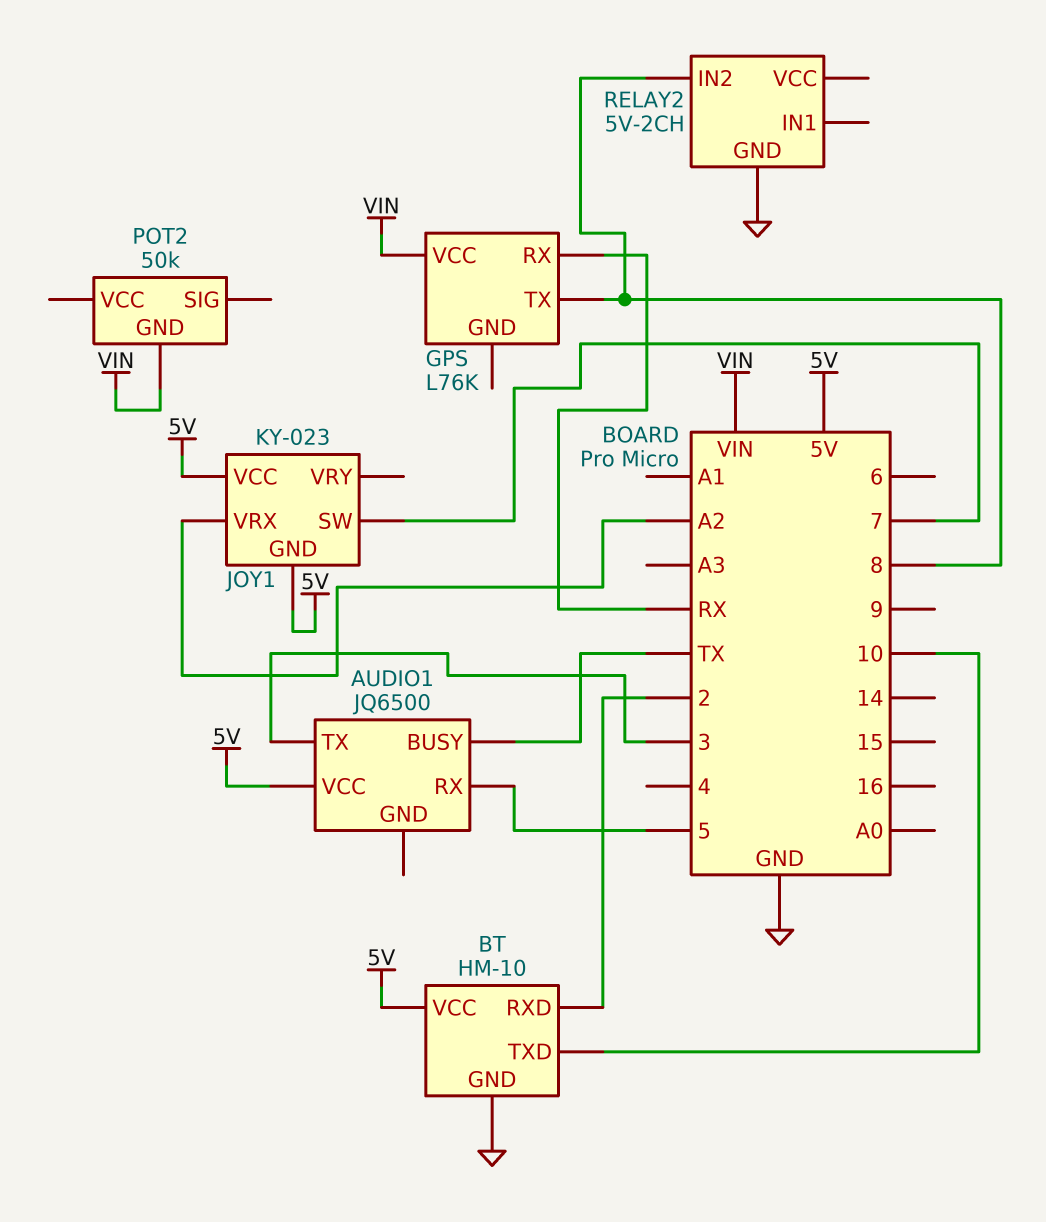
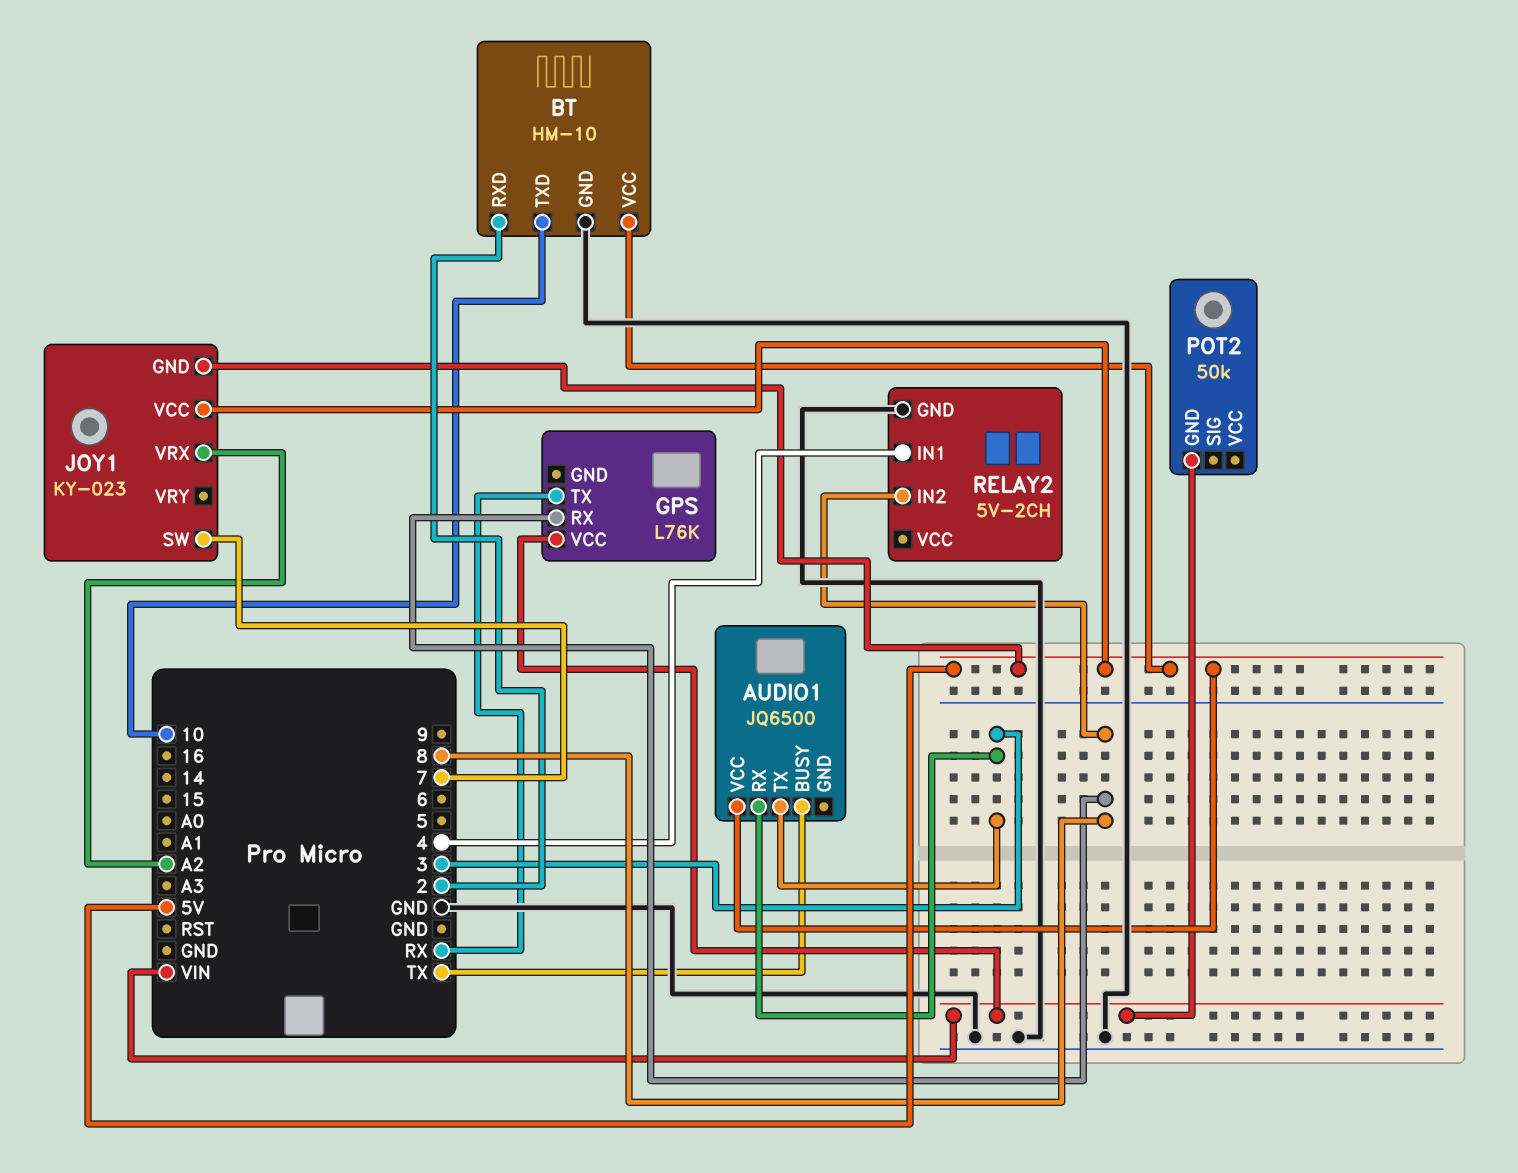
AUDIO1 pin RX: 5 -> 3
GPS pin RX: RX -> 8
GPS pin TX: 8 -> RX
RELAY2 pin IN1: none -> 4

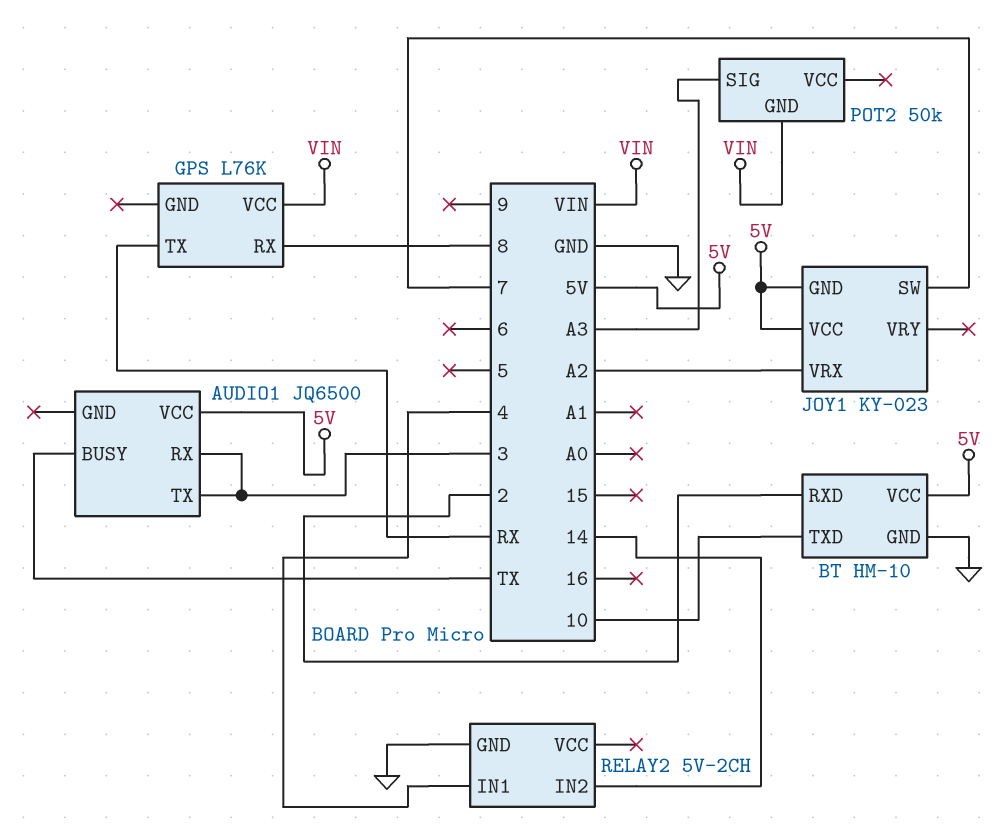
POT2 pin SIG: none -> A3
RELAY2 pin IN2: 8 -> 14

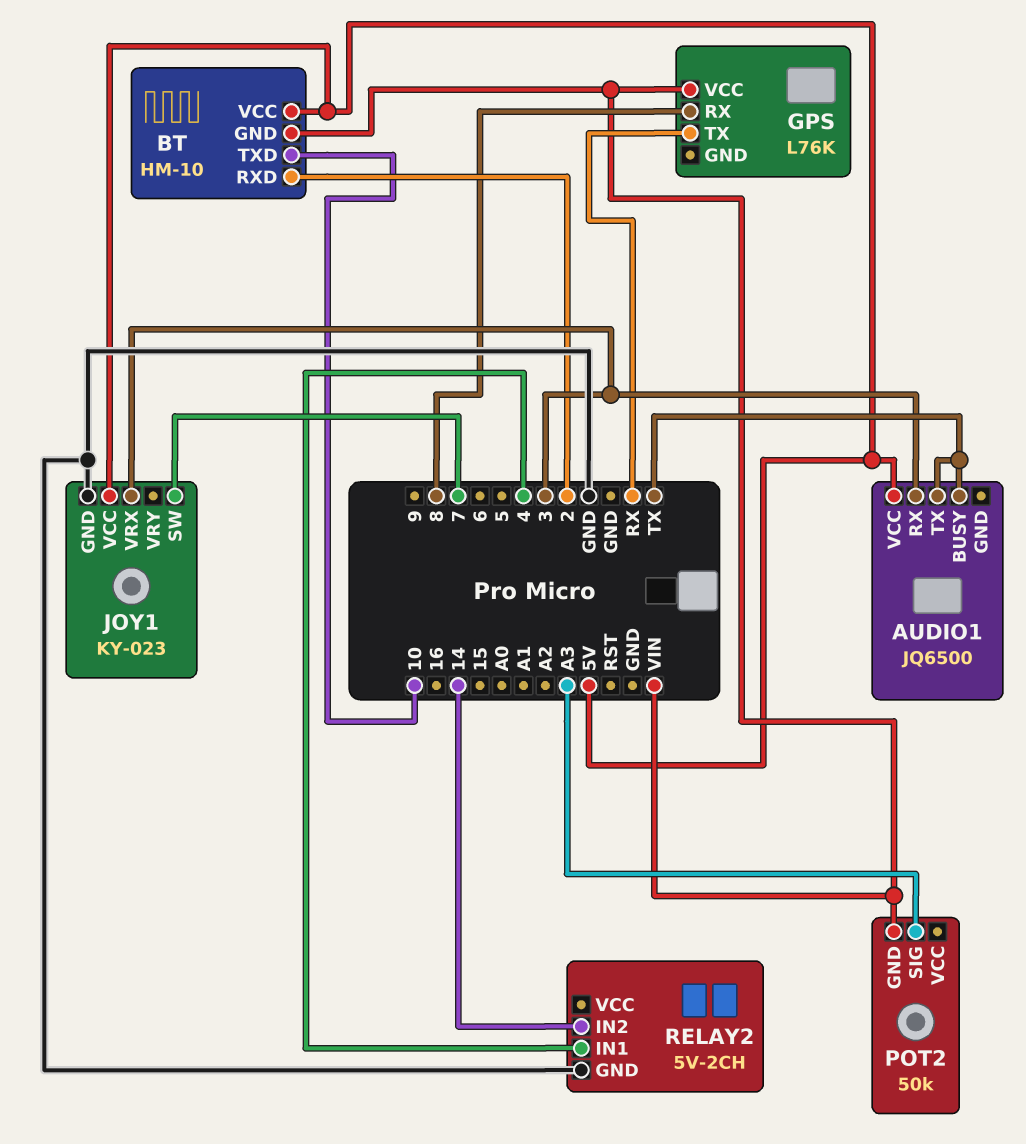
AUDIO1 pin TX: 3 -> TX
BT pin GND: GND -> VIN
JOY1 pin GND: 5V -> GND
JOY1 pin VRX: A2 -> 3

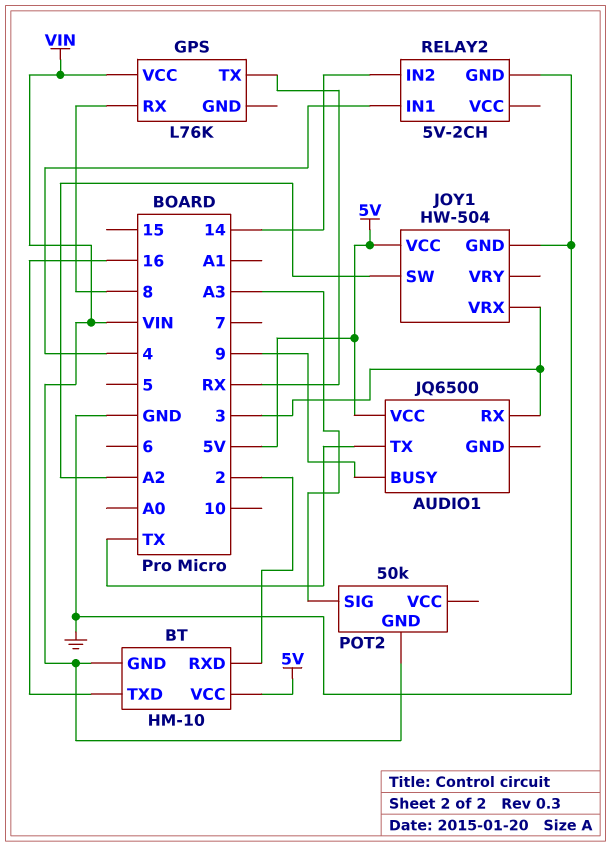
AUDIO1 pin BUSY: TX -> 9
BT pin TXD: 10 -> 16
JOY1: KY-023 -> HW-504
JOY1 pin SW: 7 -> A2

